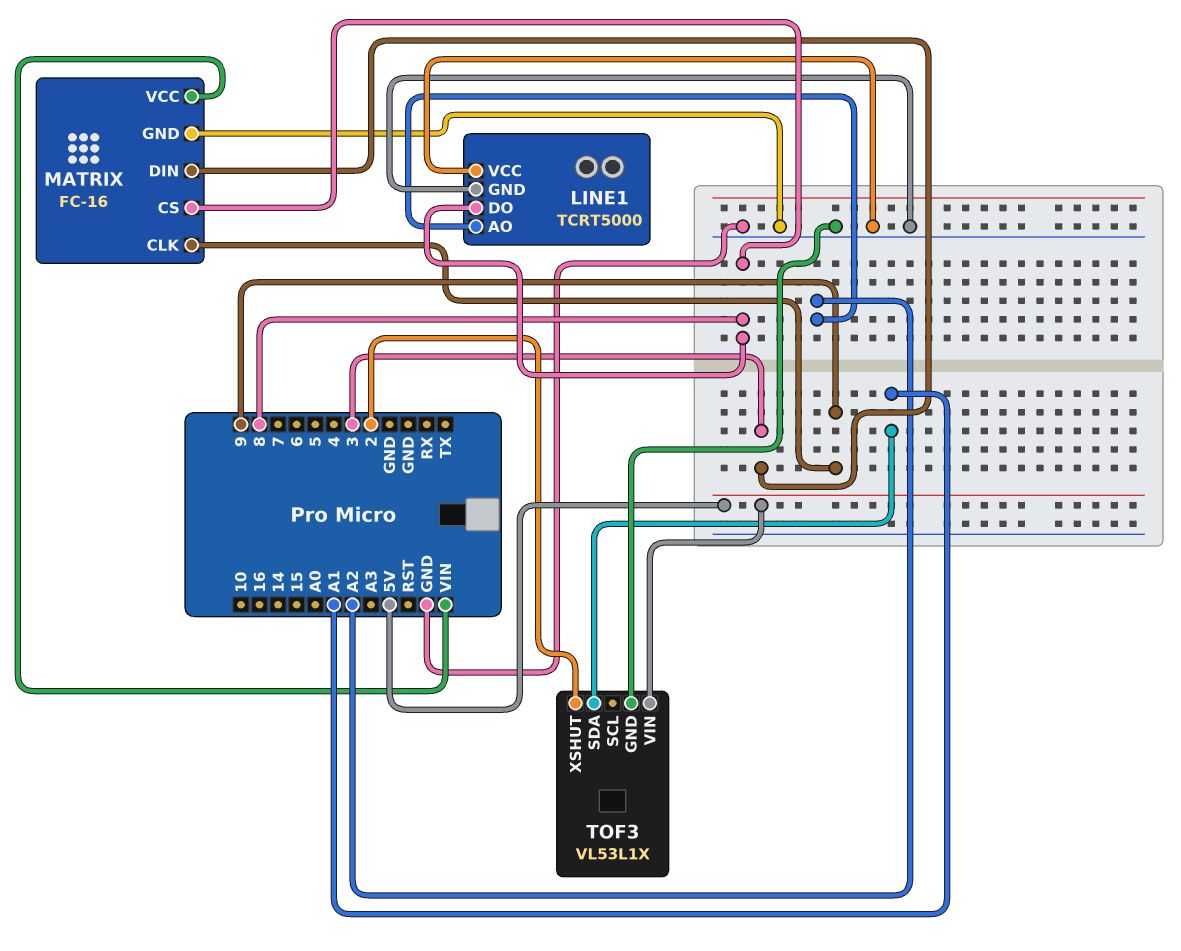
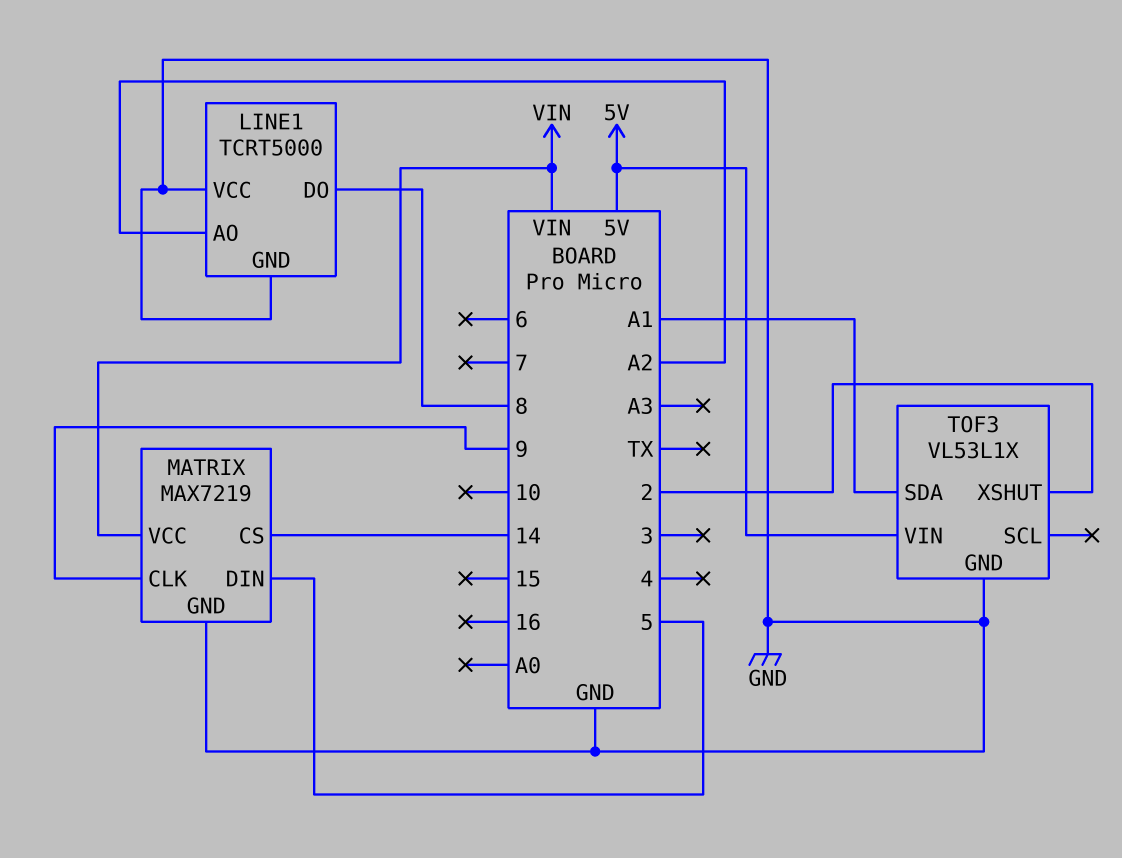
MATRIX: FC-16 -> MAX7219
MATRIX pin CS: 8 -> 14
MATRIX pin DIN: 3 -> 5

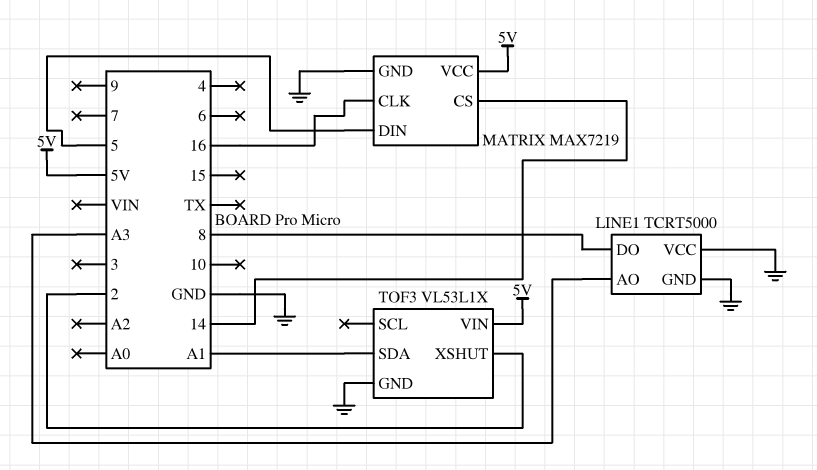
LINE1 pin AO: A2 -> A3
MATRIX pin CLK: 9 -> 16
MATRIX pin VCC: VIN -> 5V

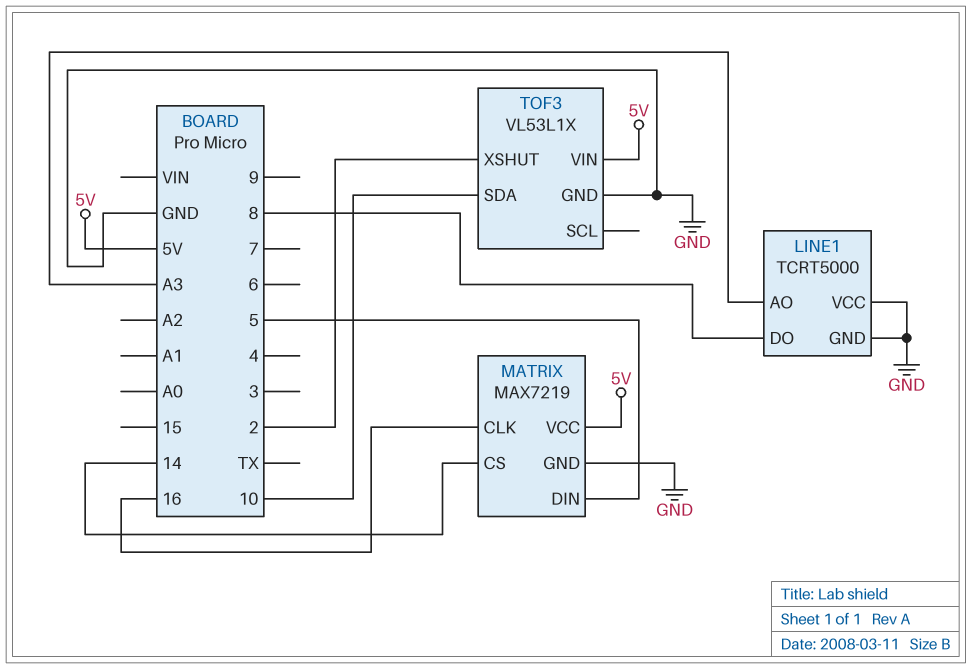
TOF3 pin SDA: A1 -> 10

